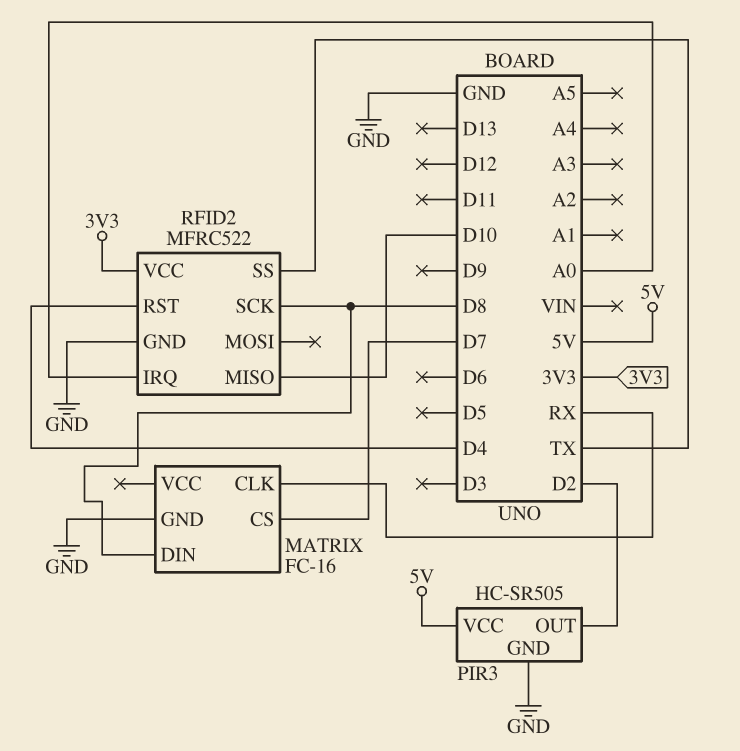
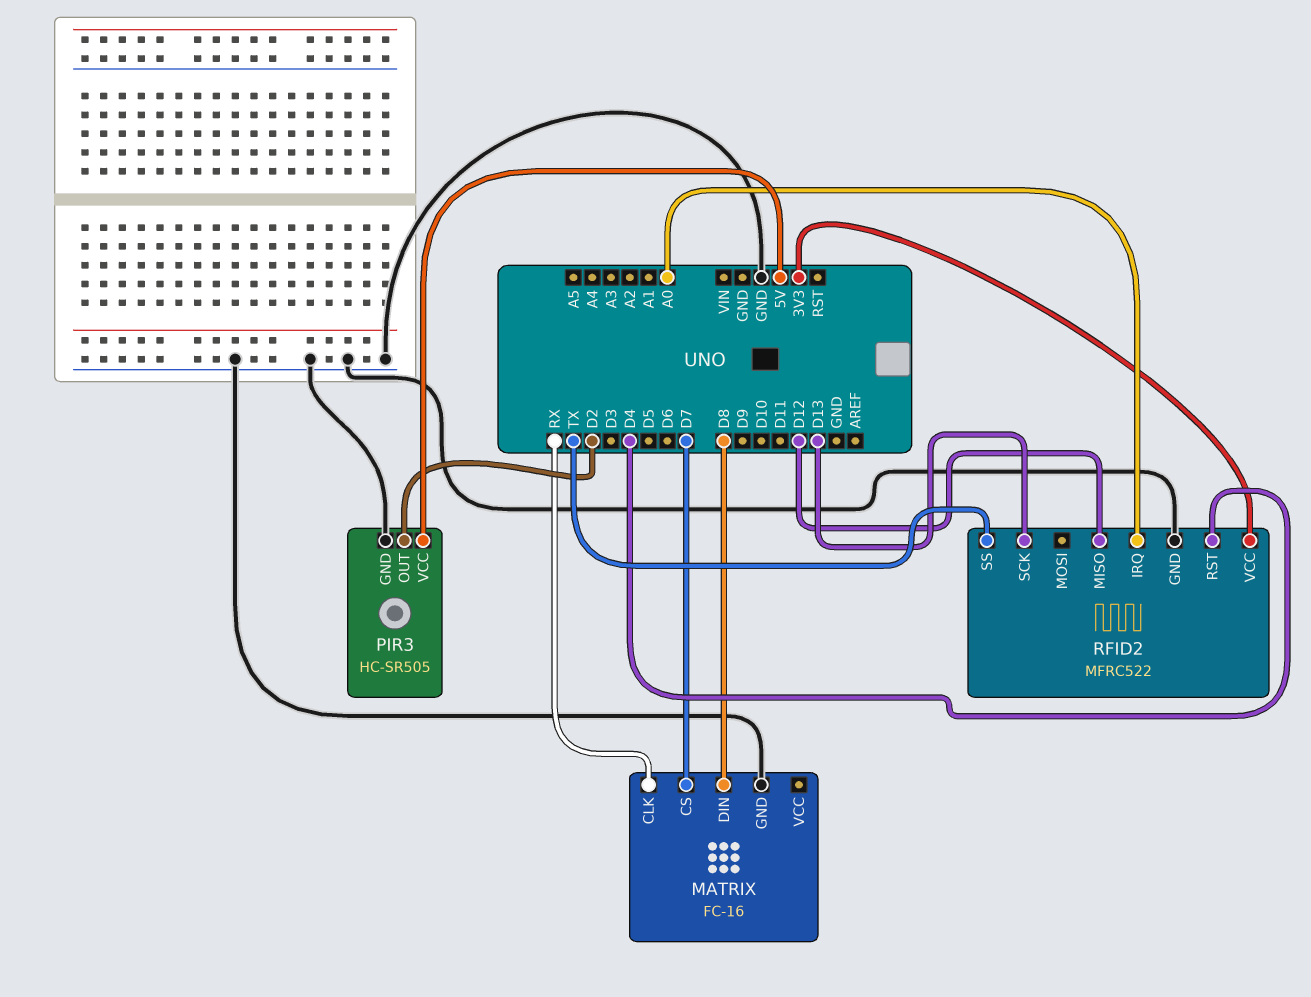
RFID2 pin MISO: D10 -> D12
RFID2 pin SCK: D8 -> D13

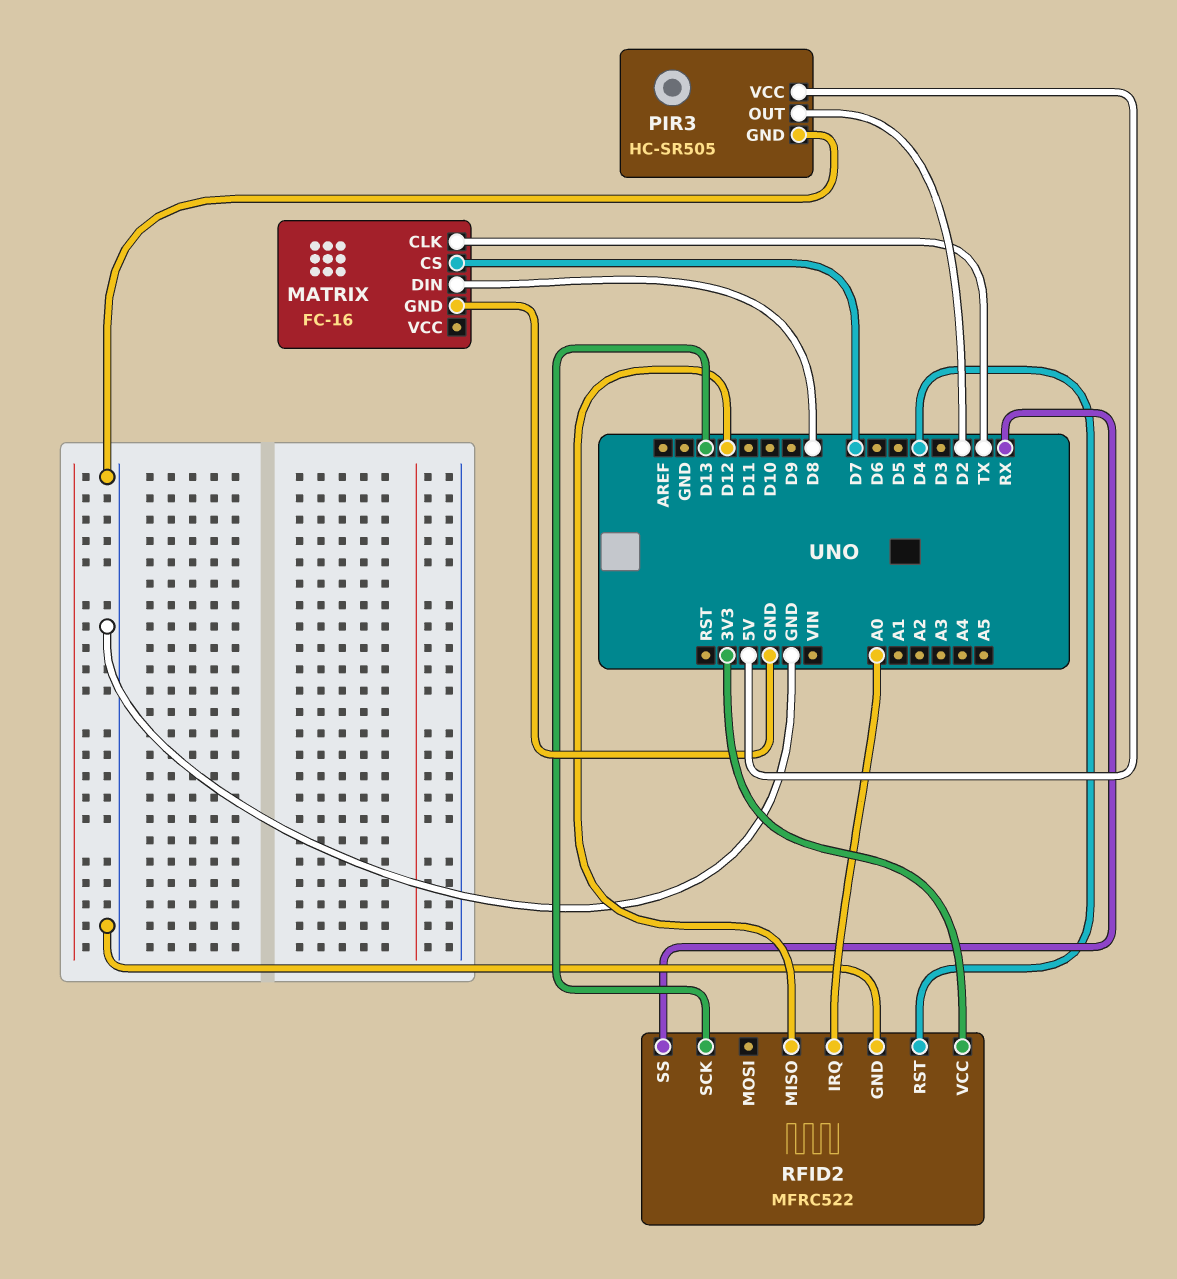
MATRIX pin CLK: RX -> TX
RFID2 pin SS: TX -> RX

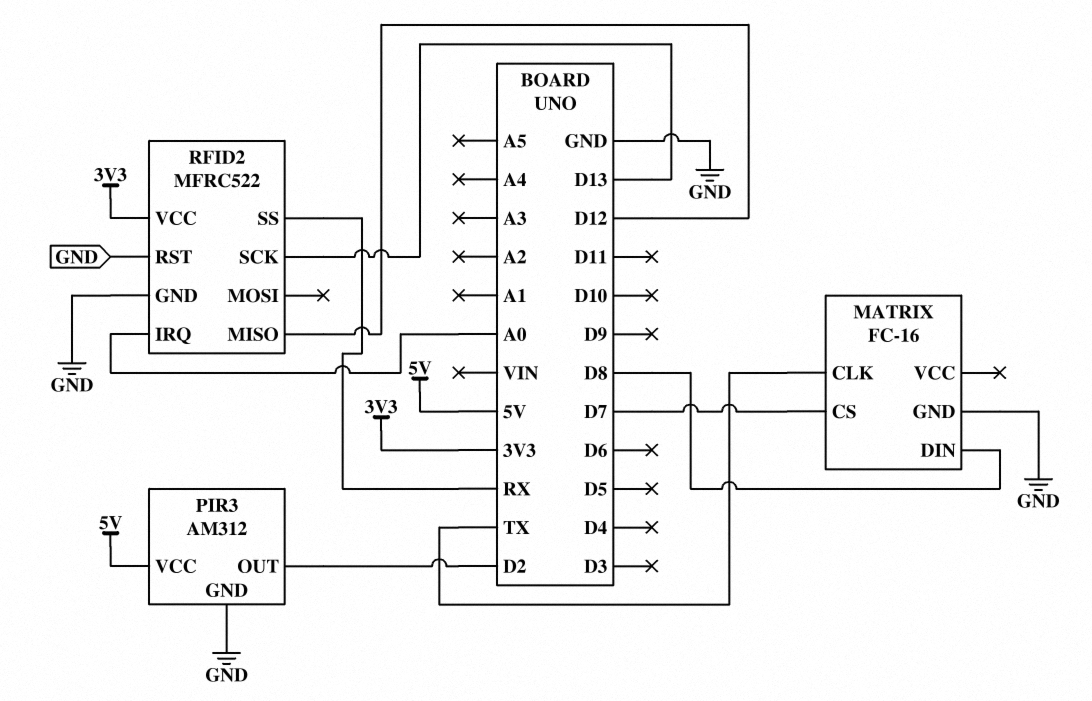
PIR3: HC-SR505 -> AM312
RFID2 pin RST: D4 -> GND

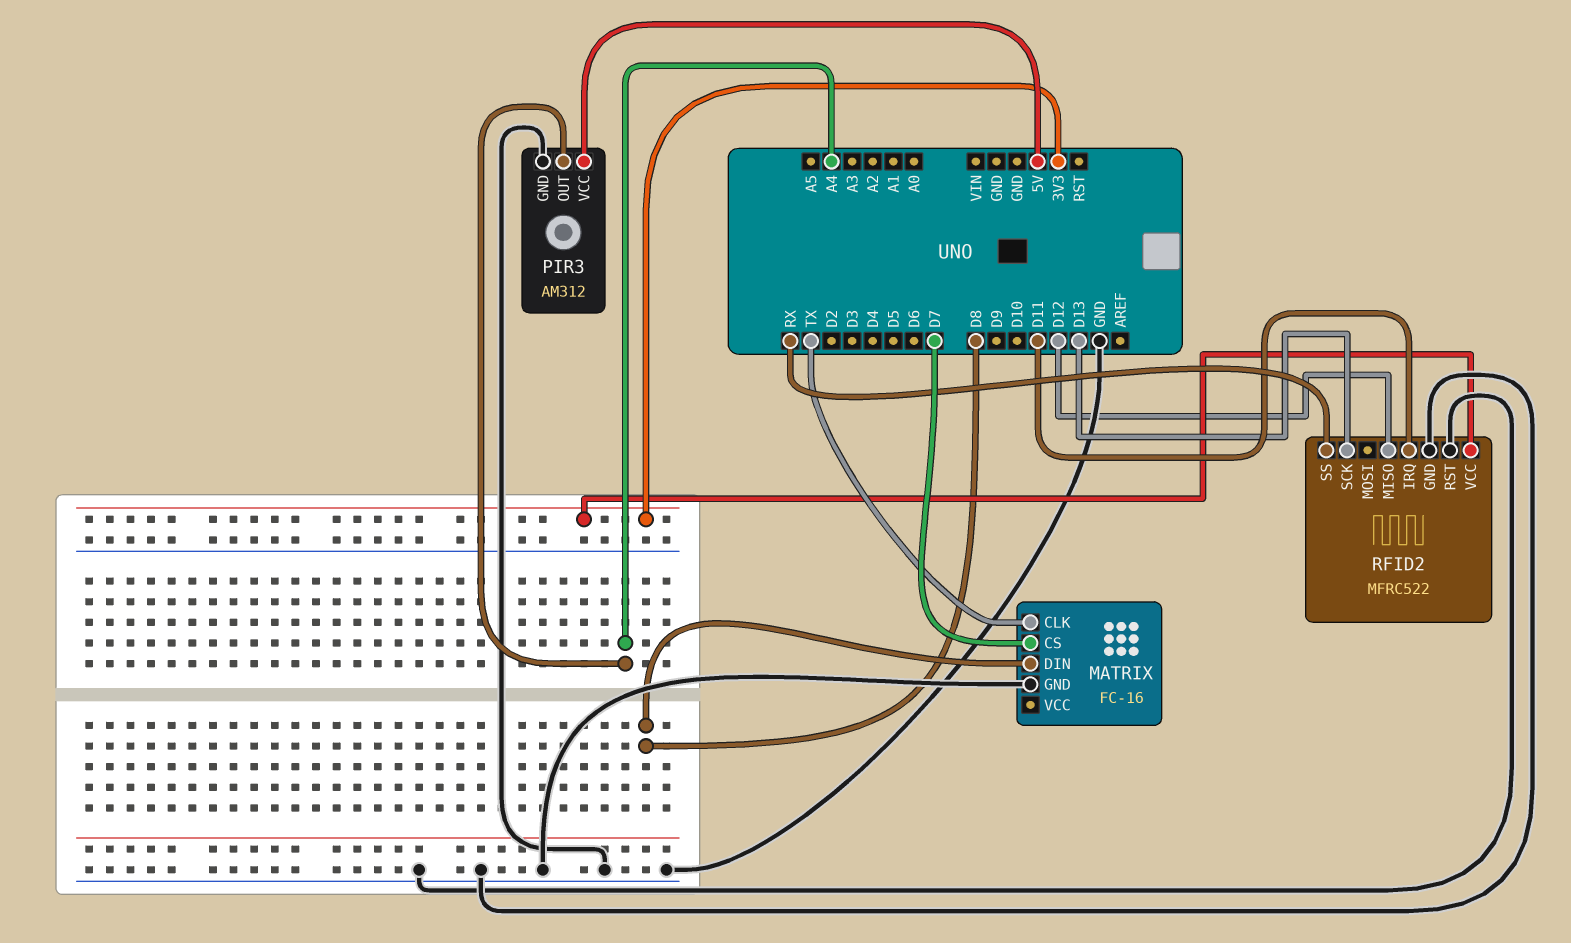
PIR3 pin OUT: D2 -> A4
RFID2 pin IRQ: A0 -> D11

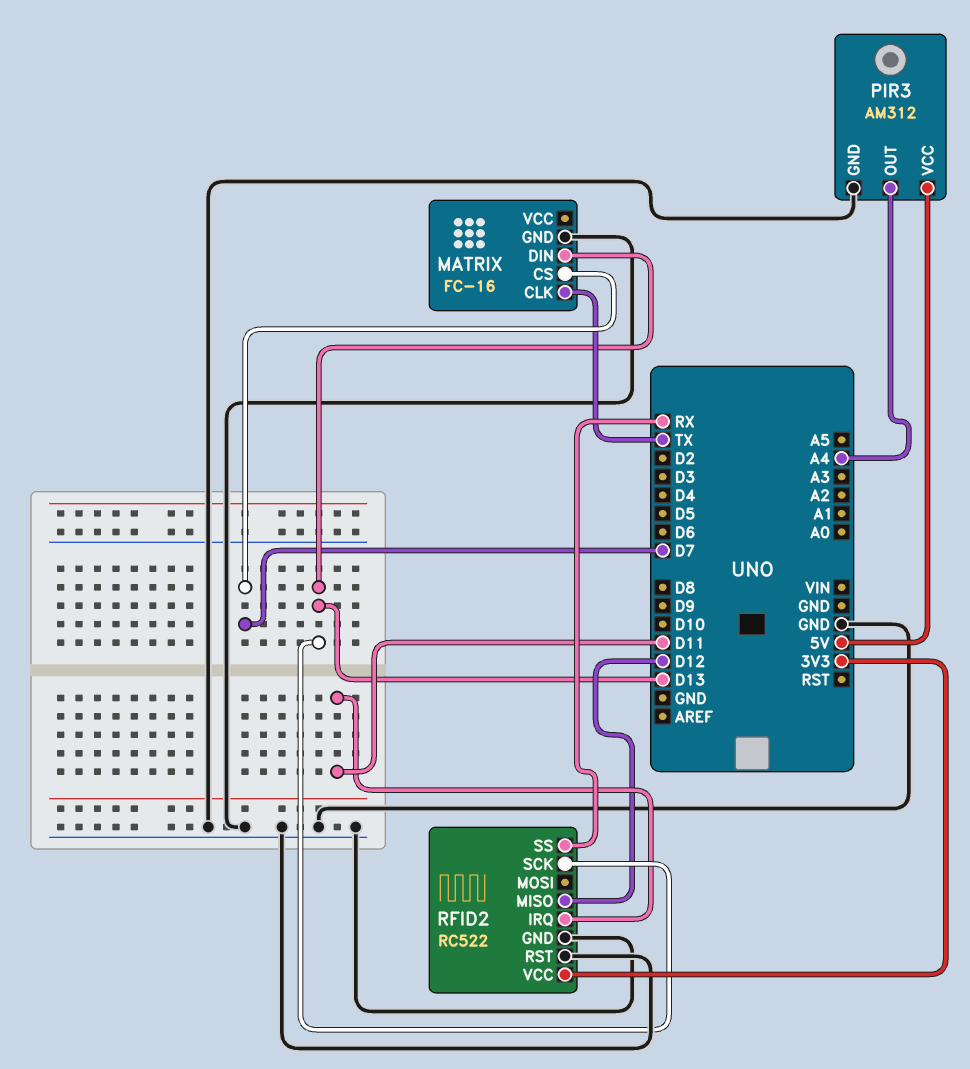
MATRIX pin DIN: D8 -> D13
RFID2: MFRC522 -> RC522

